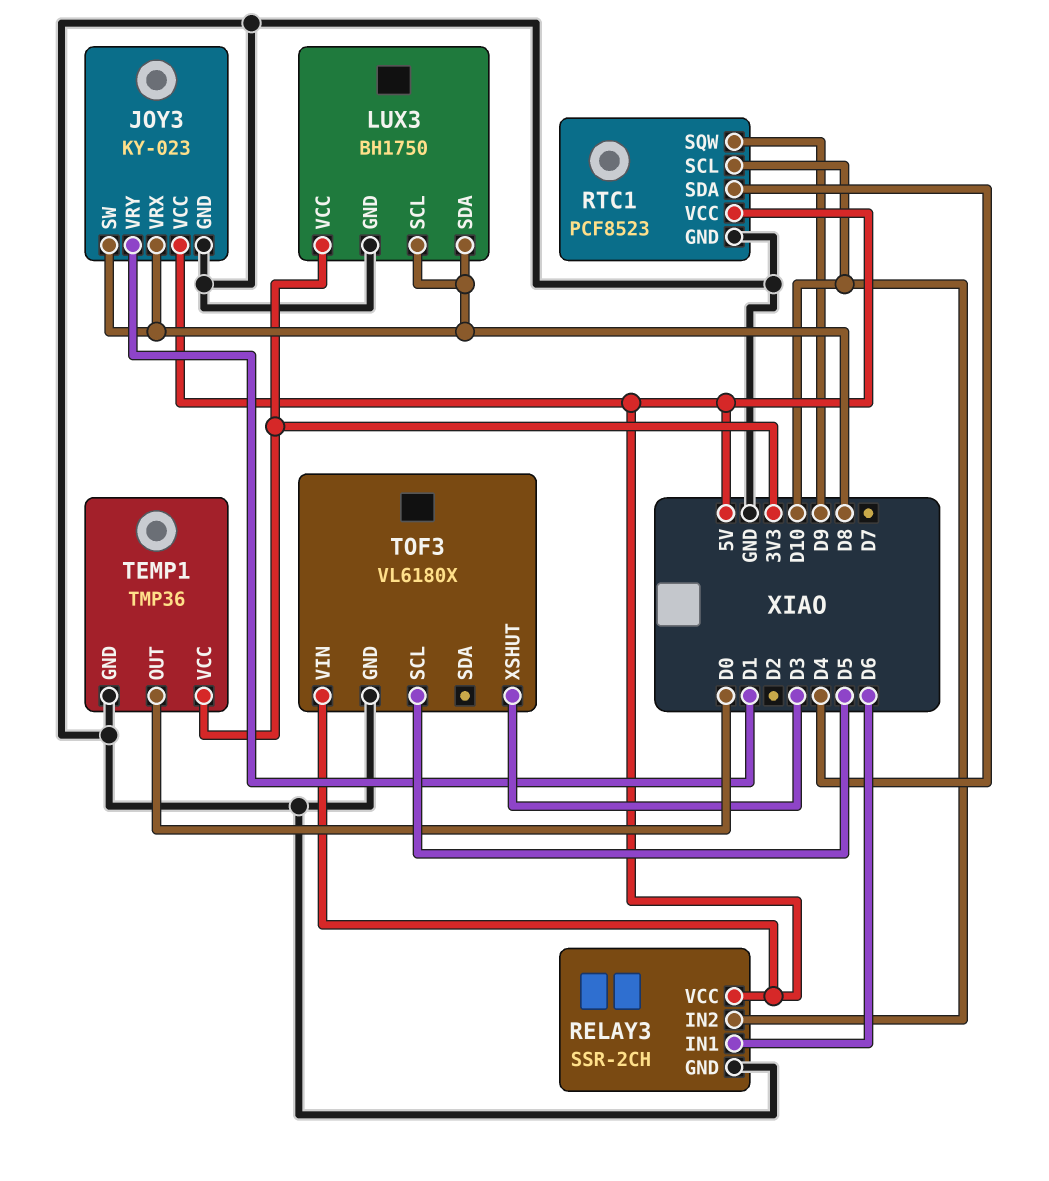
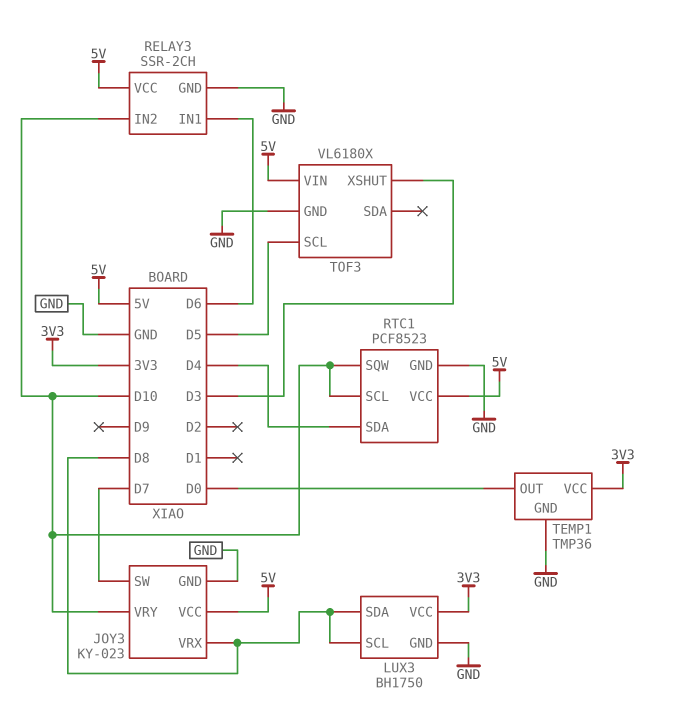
JOY3 pin SW: D8 -> D7
JOY3 pin VRY: D1 -> D10
RTC1 pin SQW: D9 -> D10

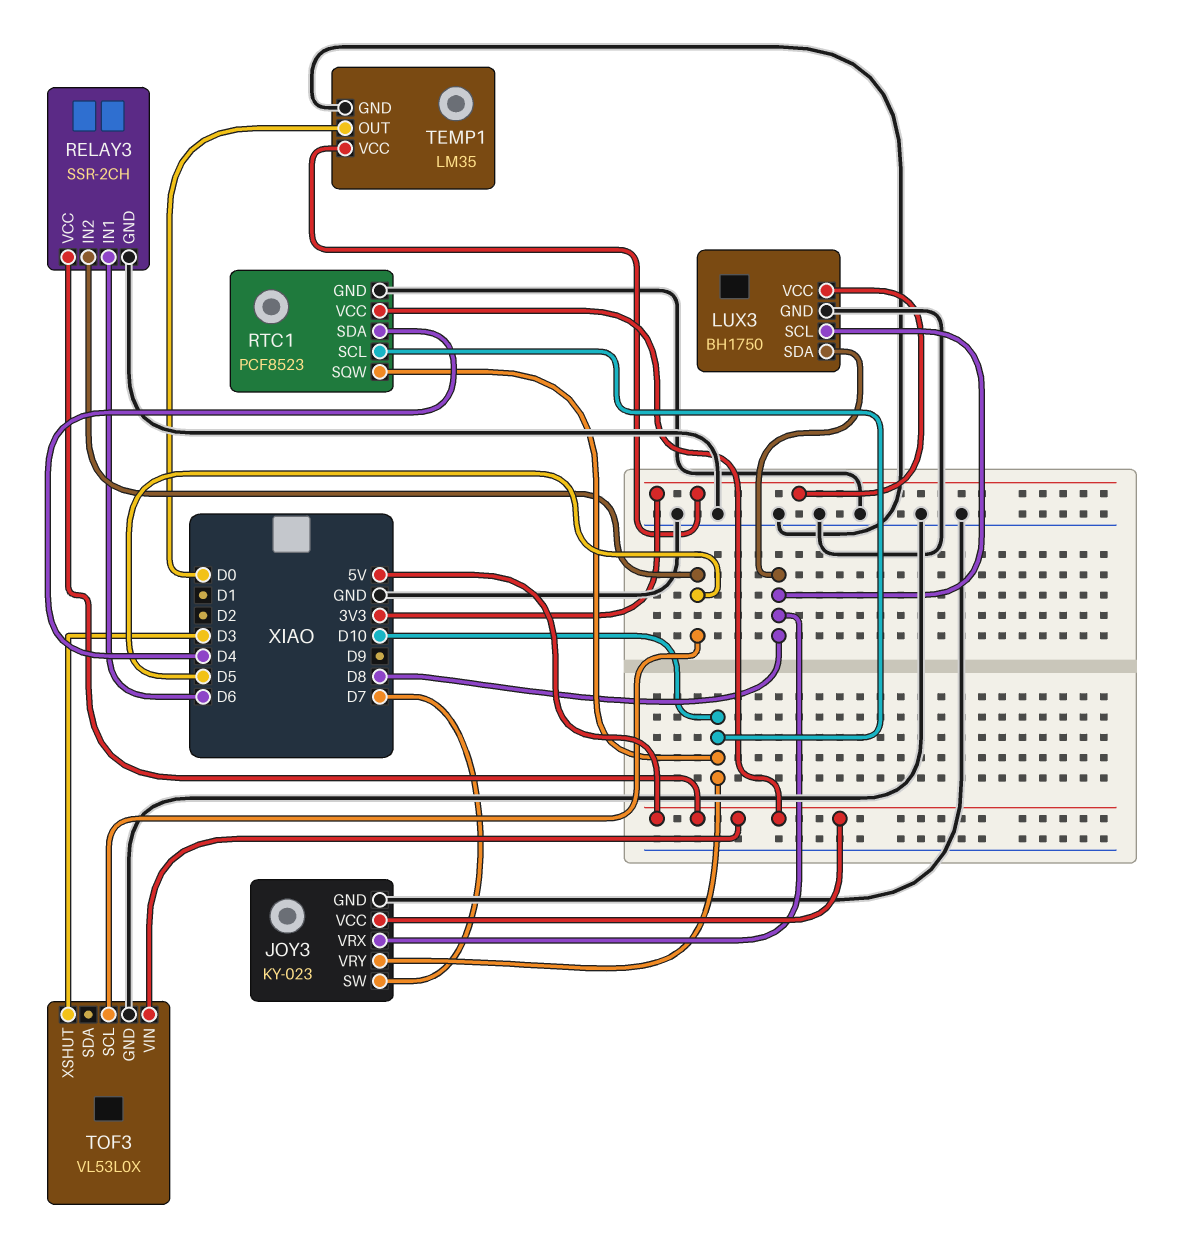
RELAY3 pin IN2: D10 -> D5
TEMP1: TMP36 -> LM35
TOF3: VL6180X -> VL53L0X

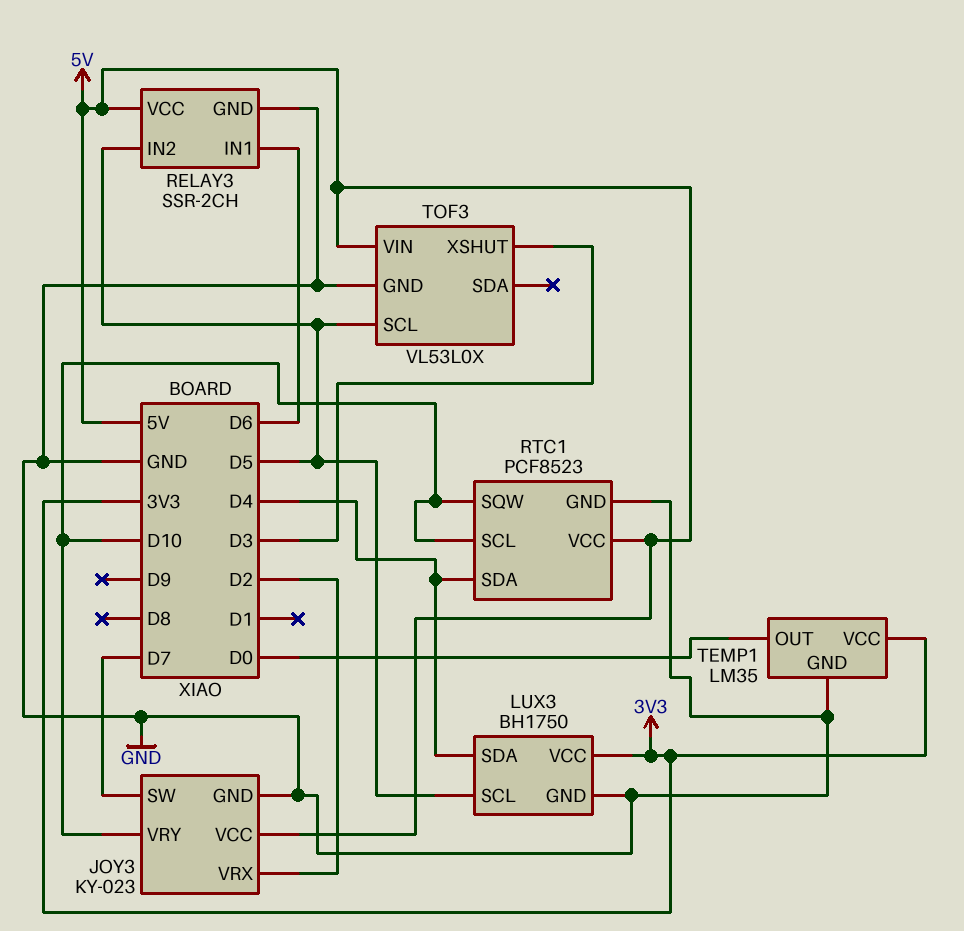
JOY3 pin VRX: D8 -> D2
LUX3 pin SCL: D8 -> D5
LUX3 pin SDA: D8 -> D4

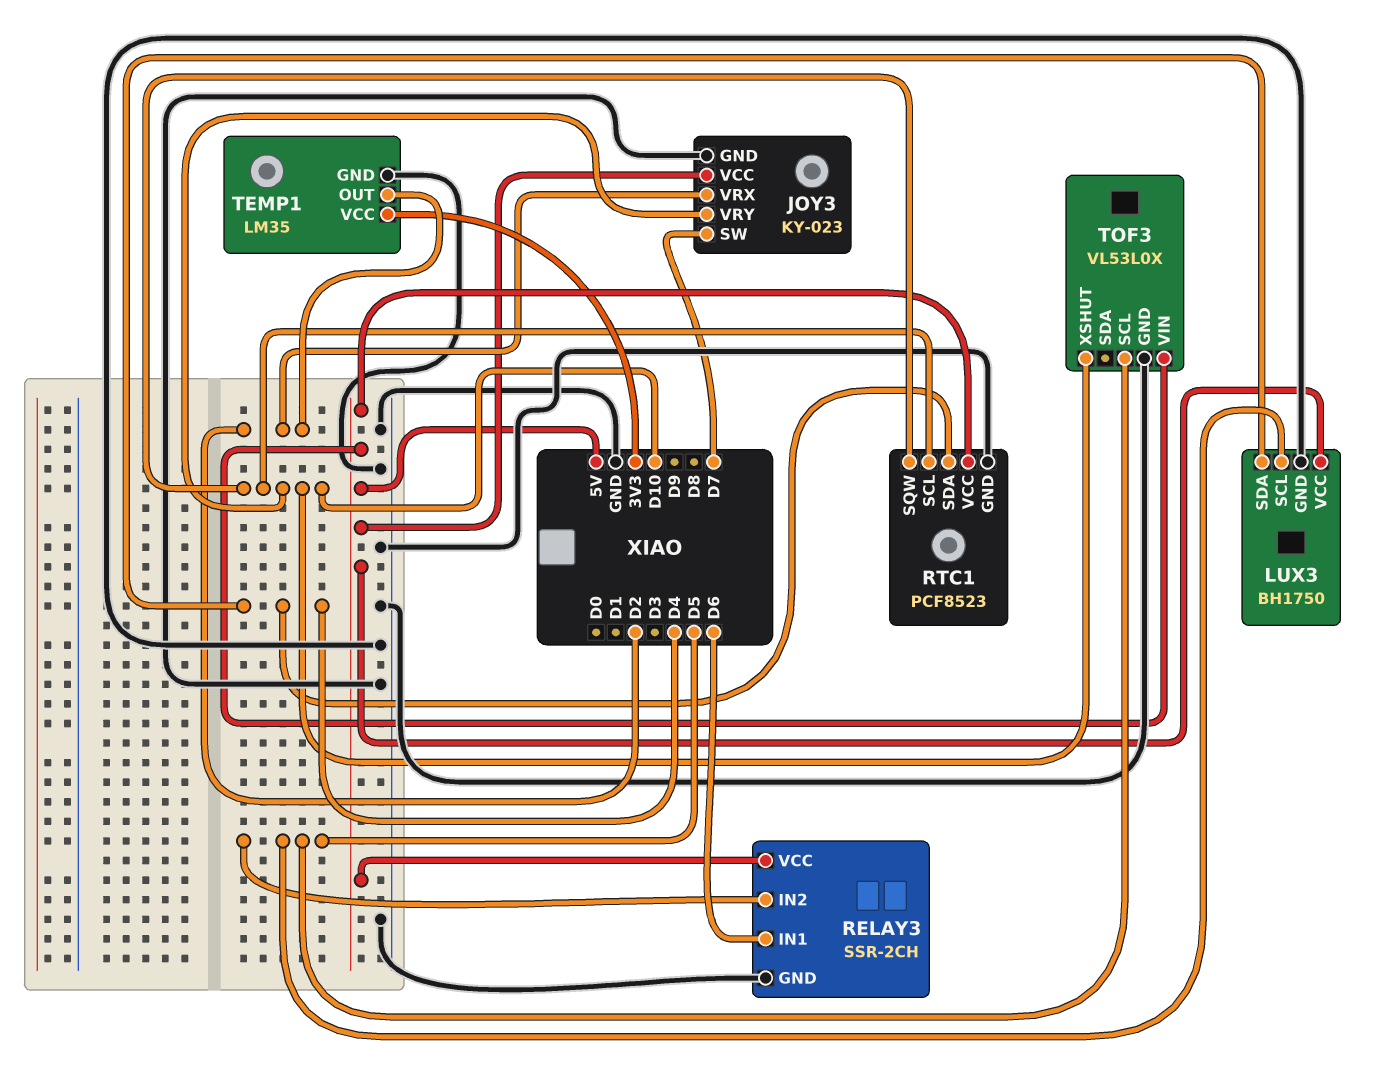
LUX3 pin VCC: 3V3 -> 5V
TEMP1 pin OUT: D0 -> D2
TOF3 pin XSHUT: D3 -> D10

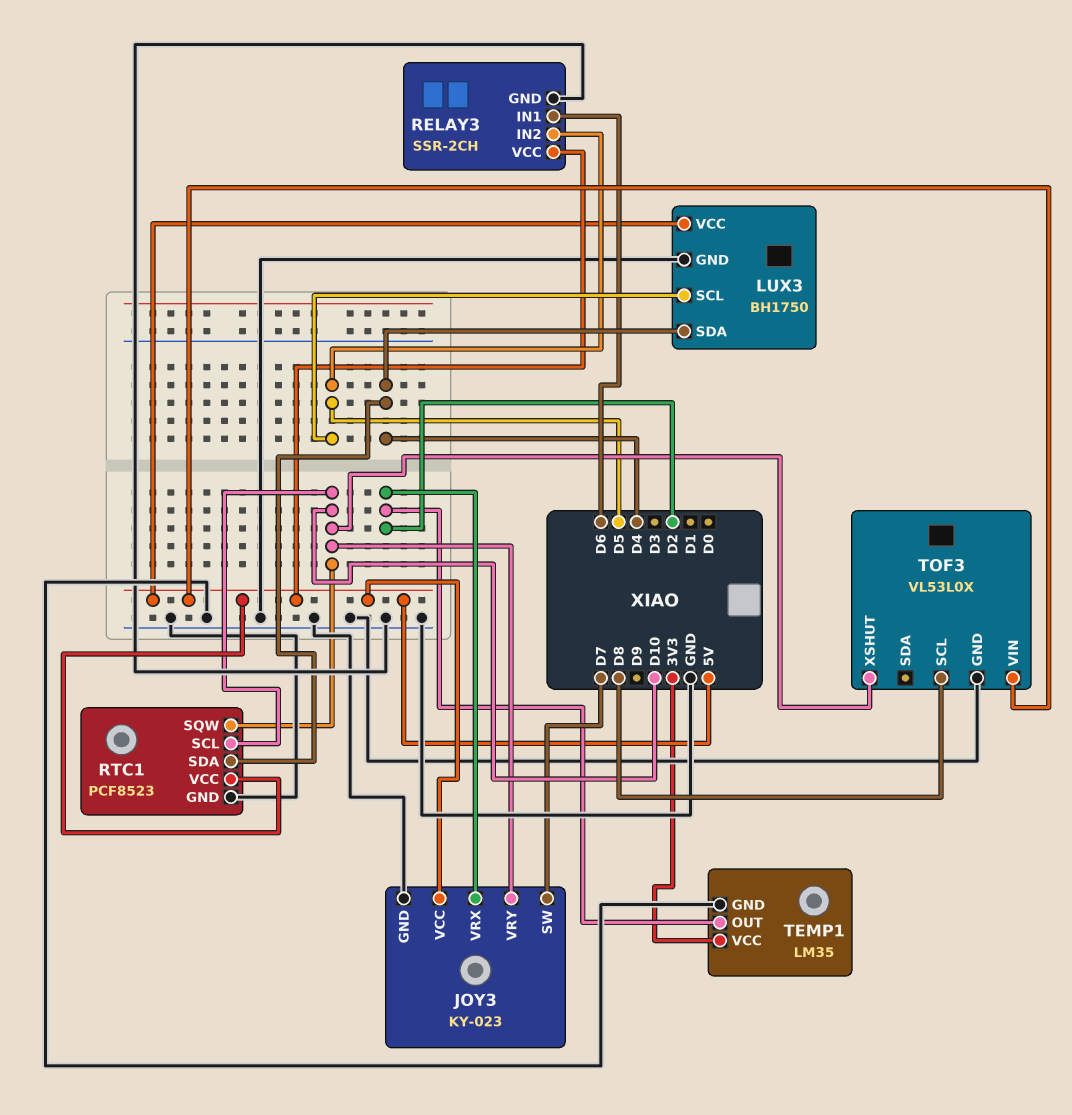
TOF3 pin SCL: D5 -> D8

